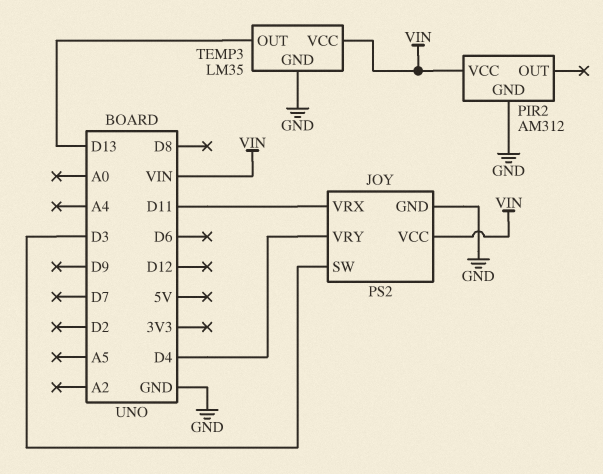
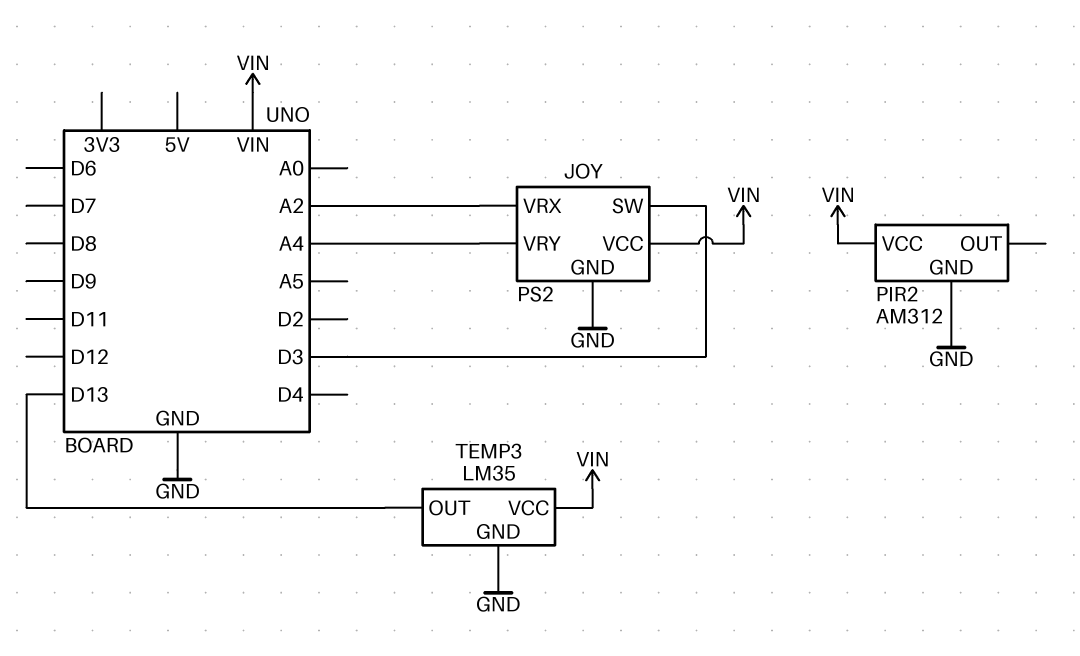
JOY pin VRX: D11 -> A2
JOY pin VRY: D4 -> A4

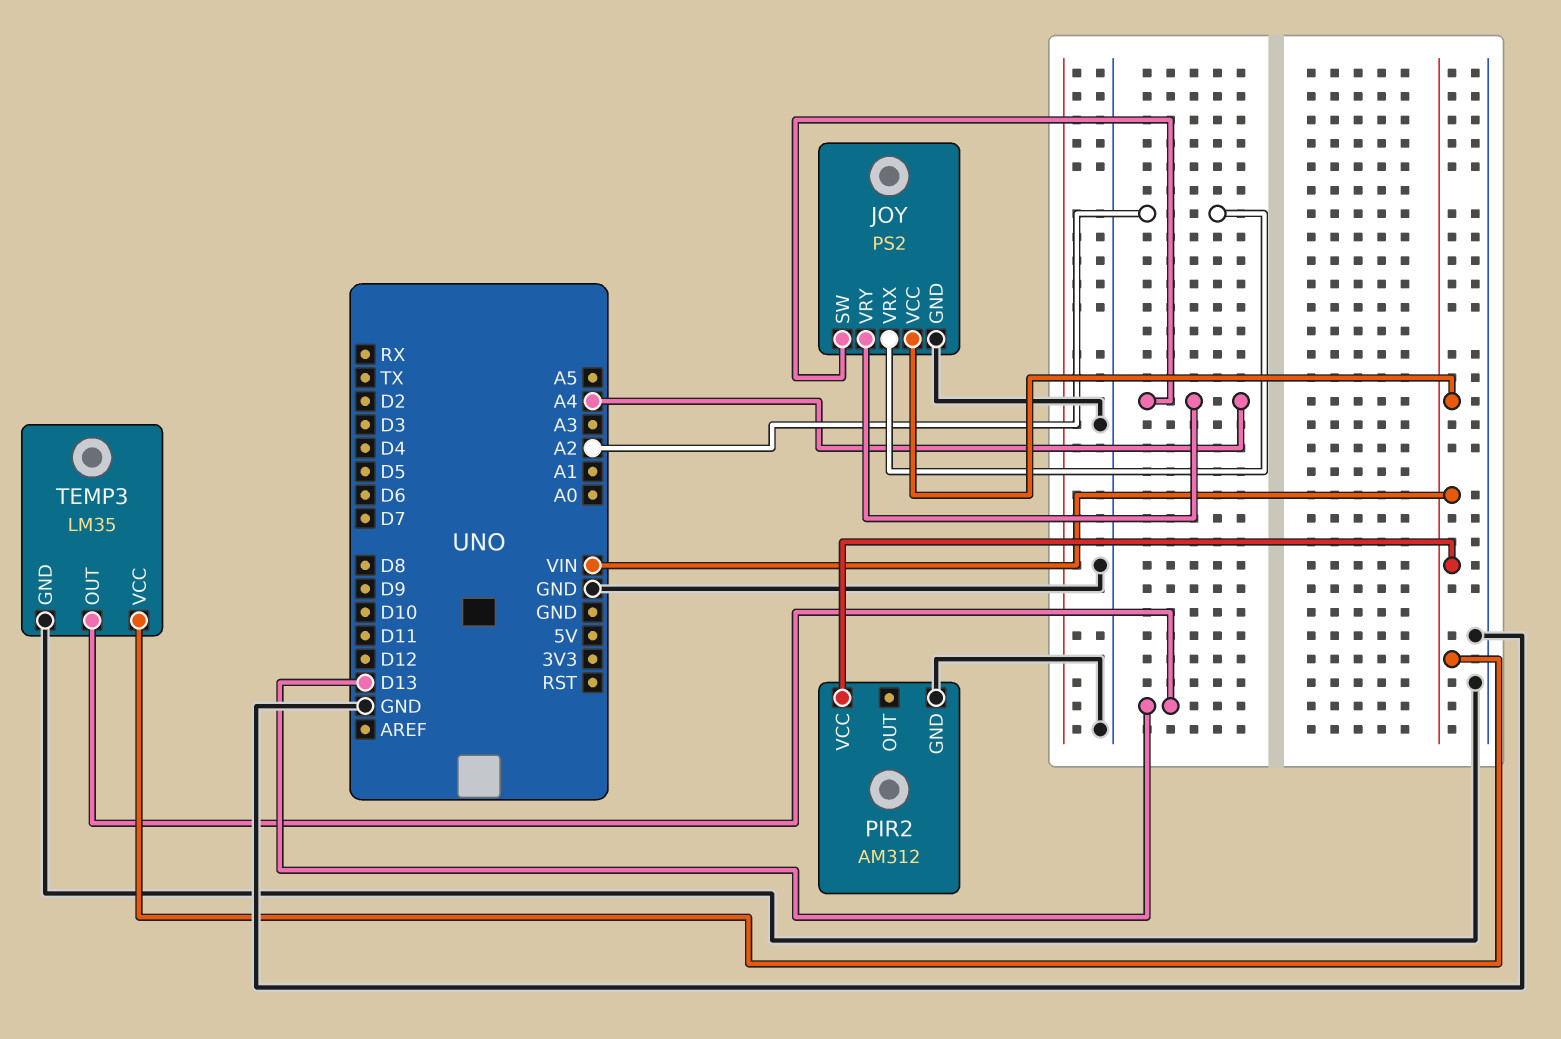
JOY pin SW: D3 -> A4

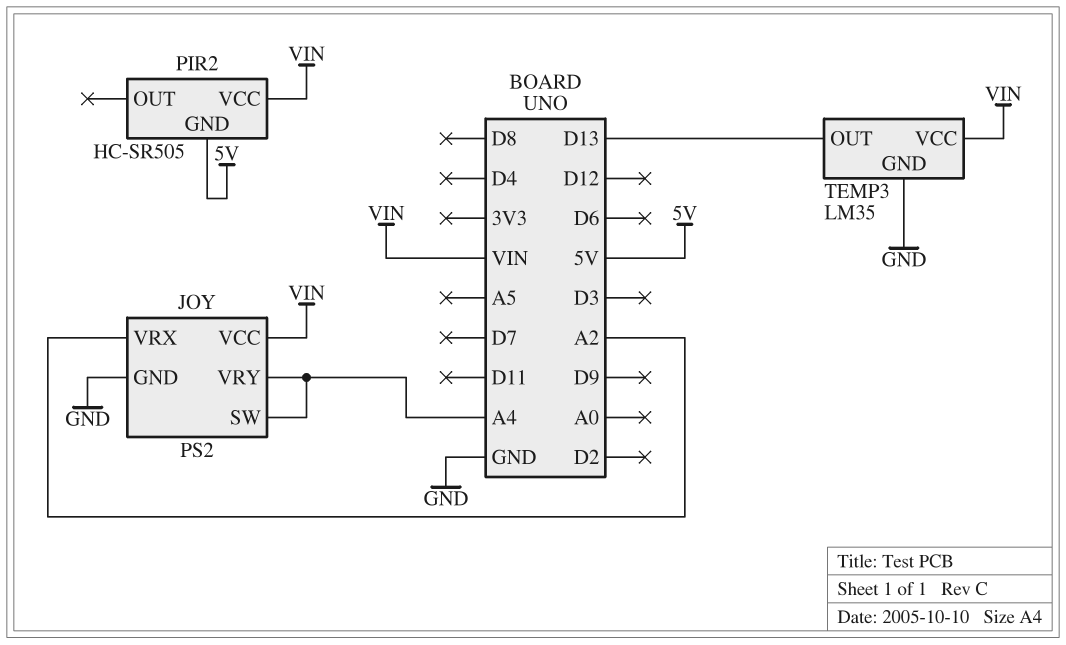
PIR2: AM312 -> HC-SR505
PIR2 pin GND: GND -> 5V

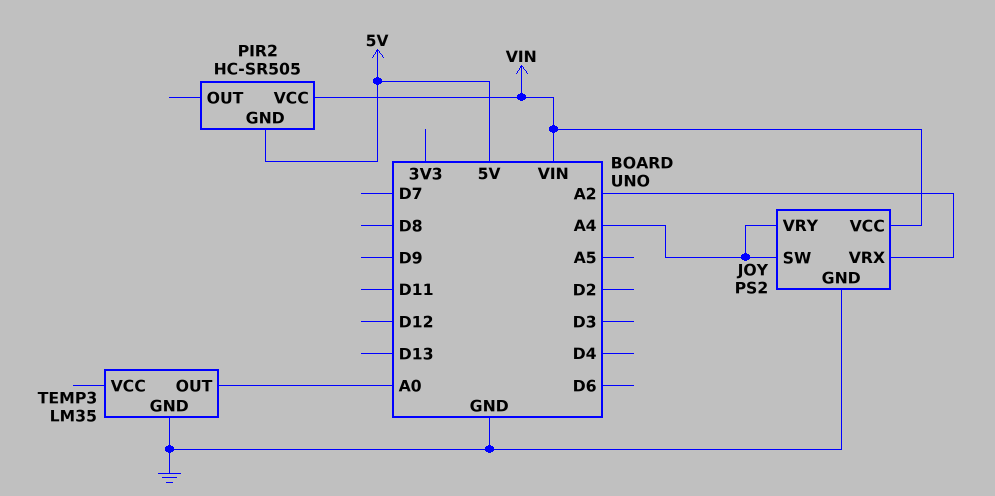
TEMP3 pin OUT: D13 -> A0
TEMP3 pin VCC: VIN -> none

